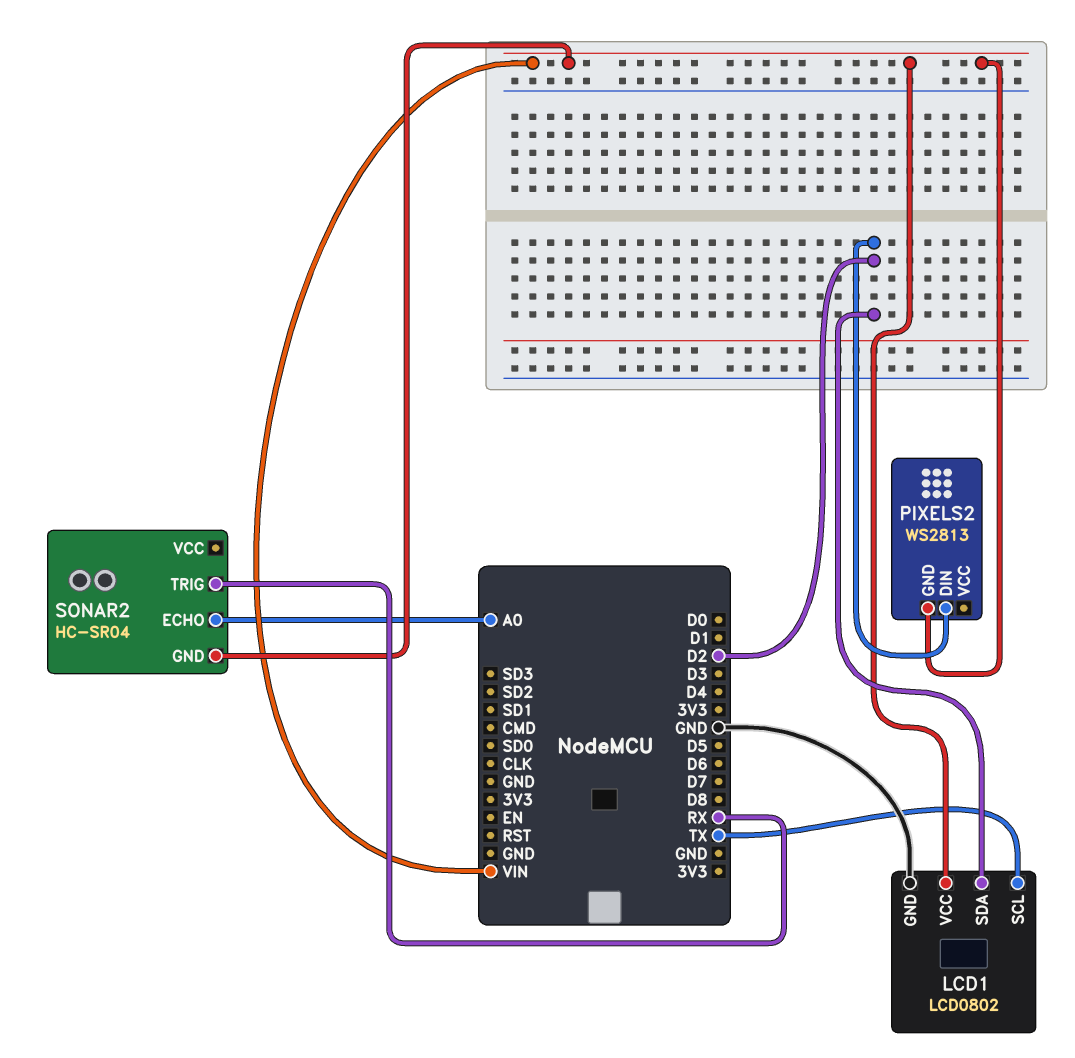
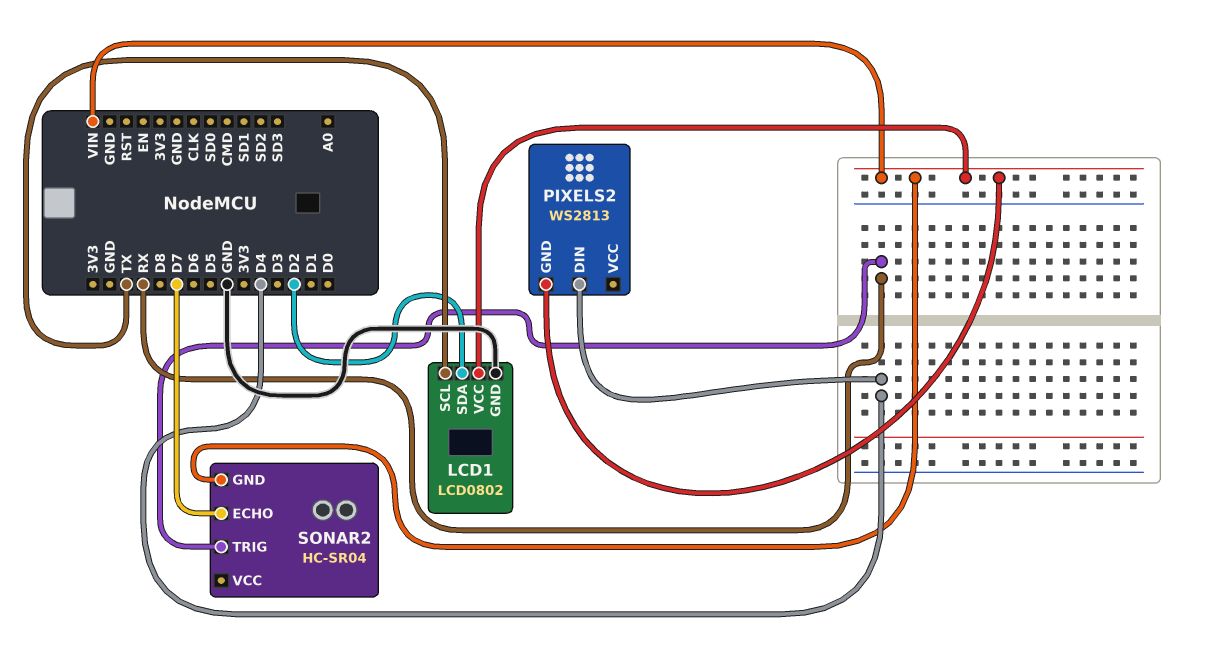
PIXELS2 pin DIN: D2 -> D4
SONAR2 pin ECHO: A0 -> D7

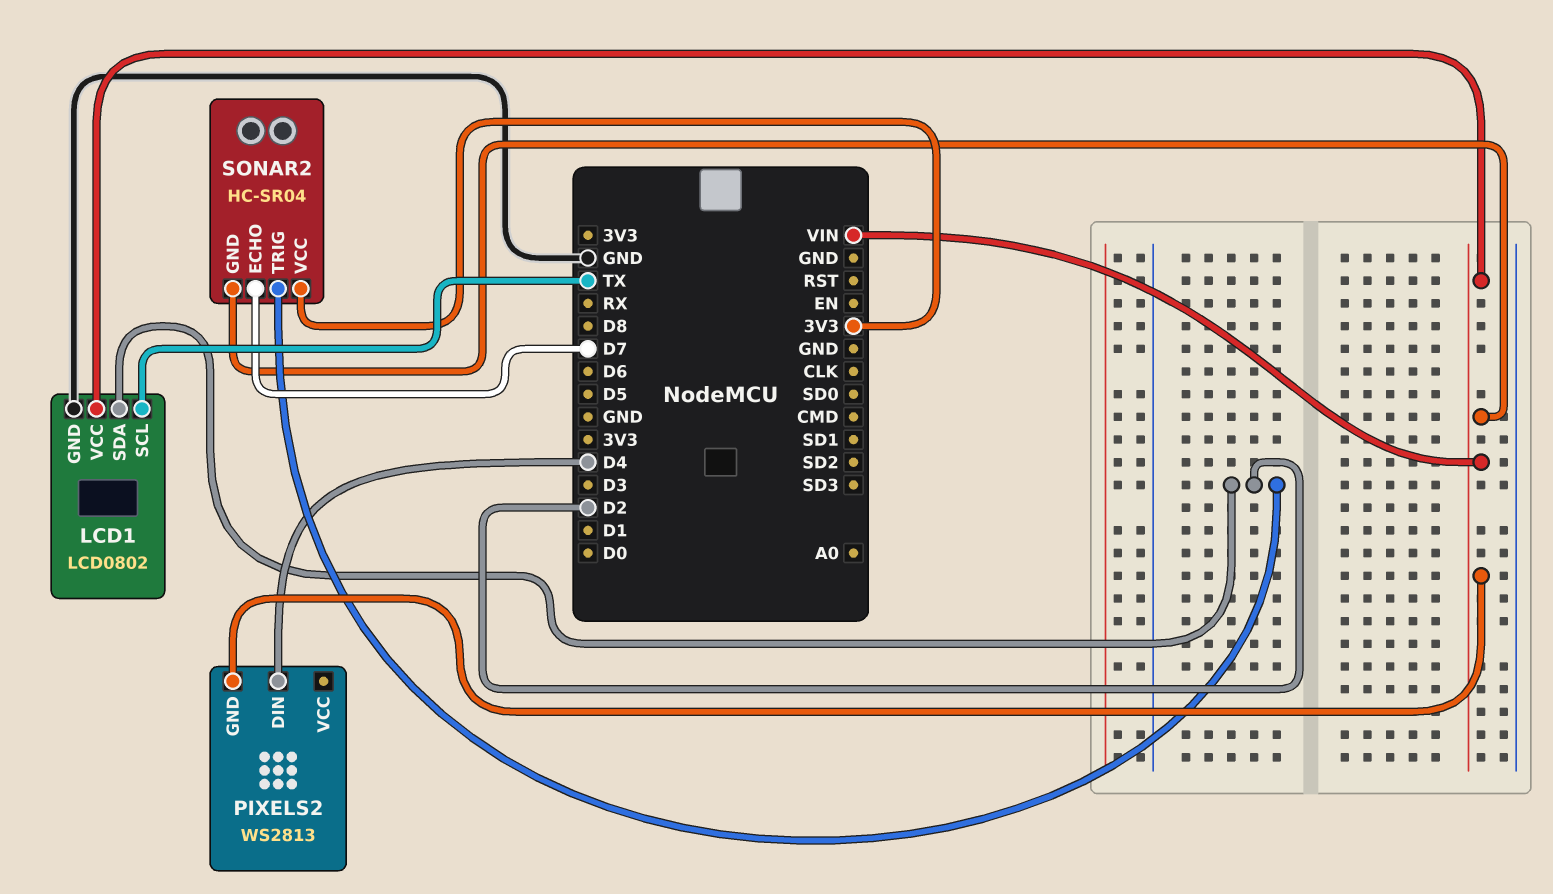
SONAR2 pin TRIG: RX -> D2
SONAR2 pin VCC: none -> 3V3

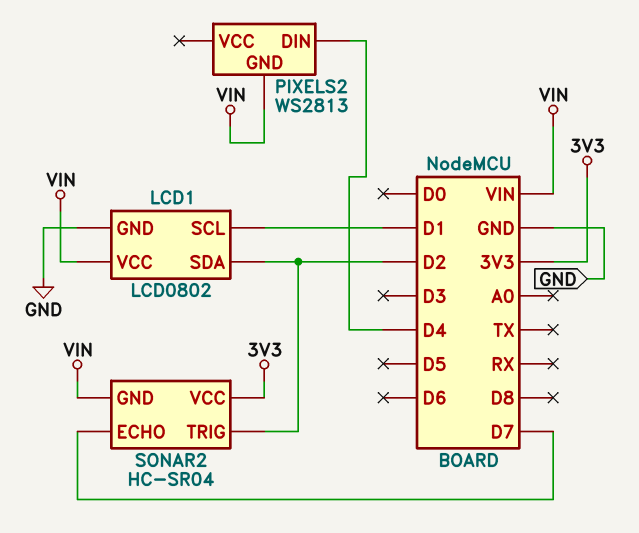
LCD1 pin SCL: TX -> D1

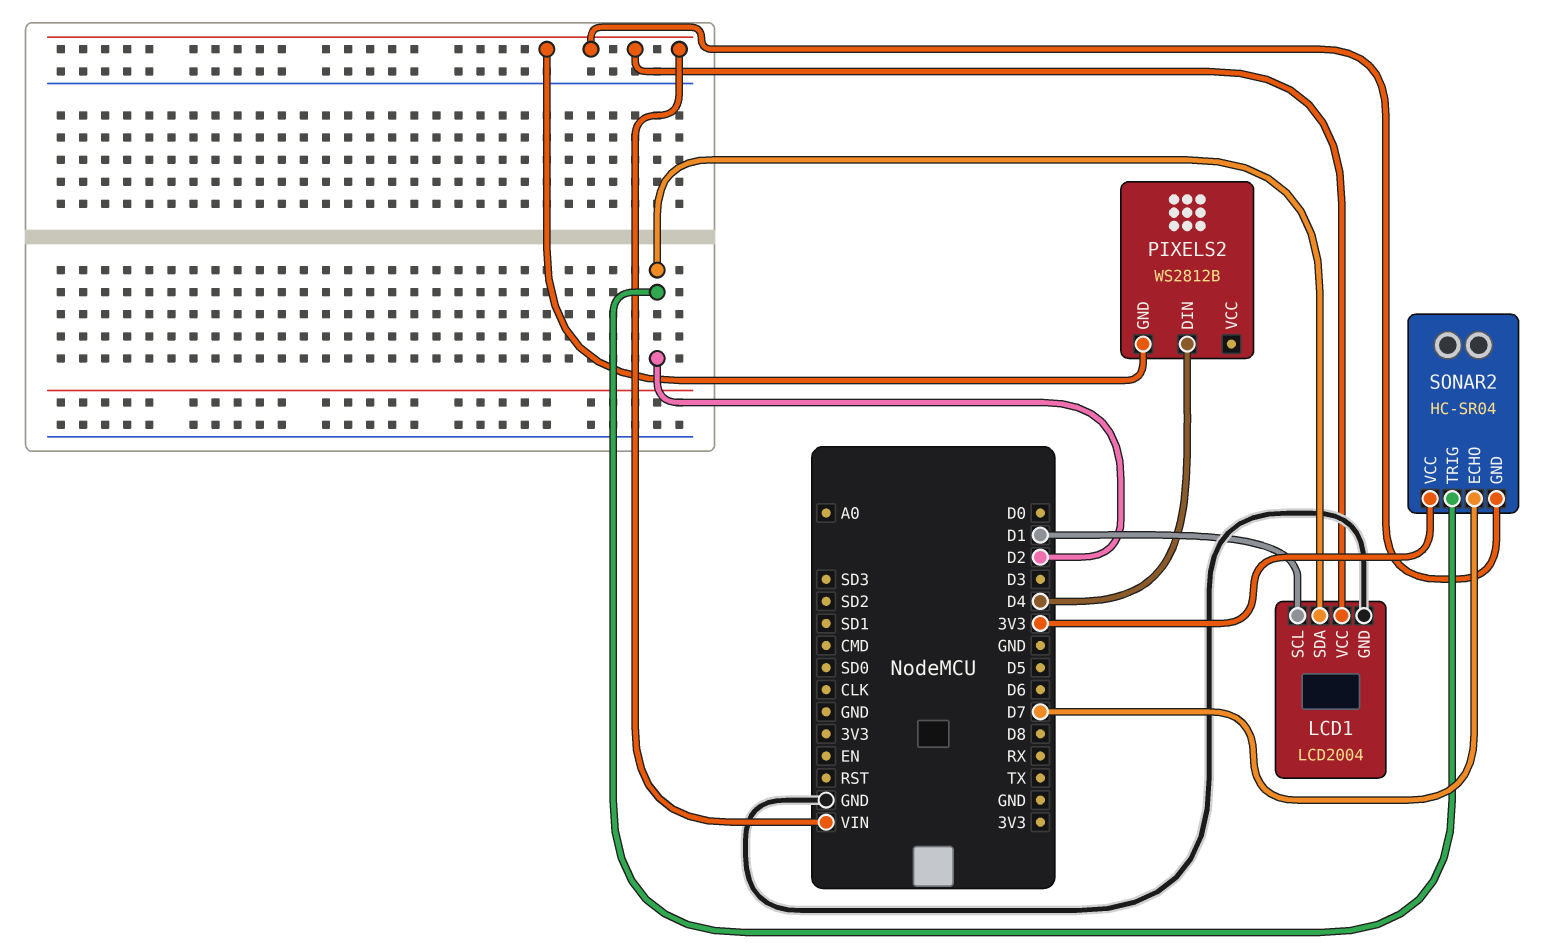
LCD1: LCD0802 -> LCD2004
PIXELS2: WS2813 -> WS2812B

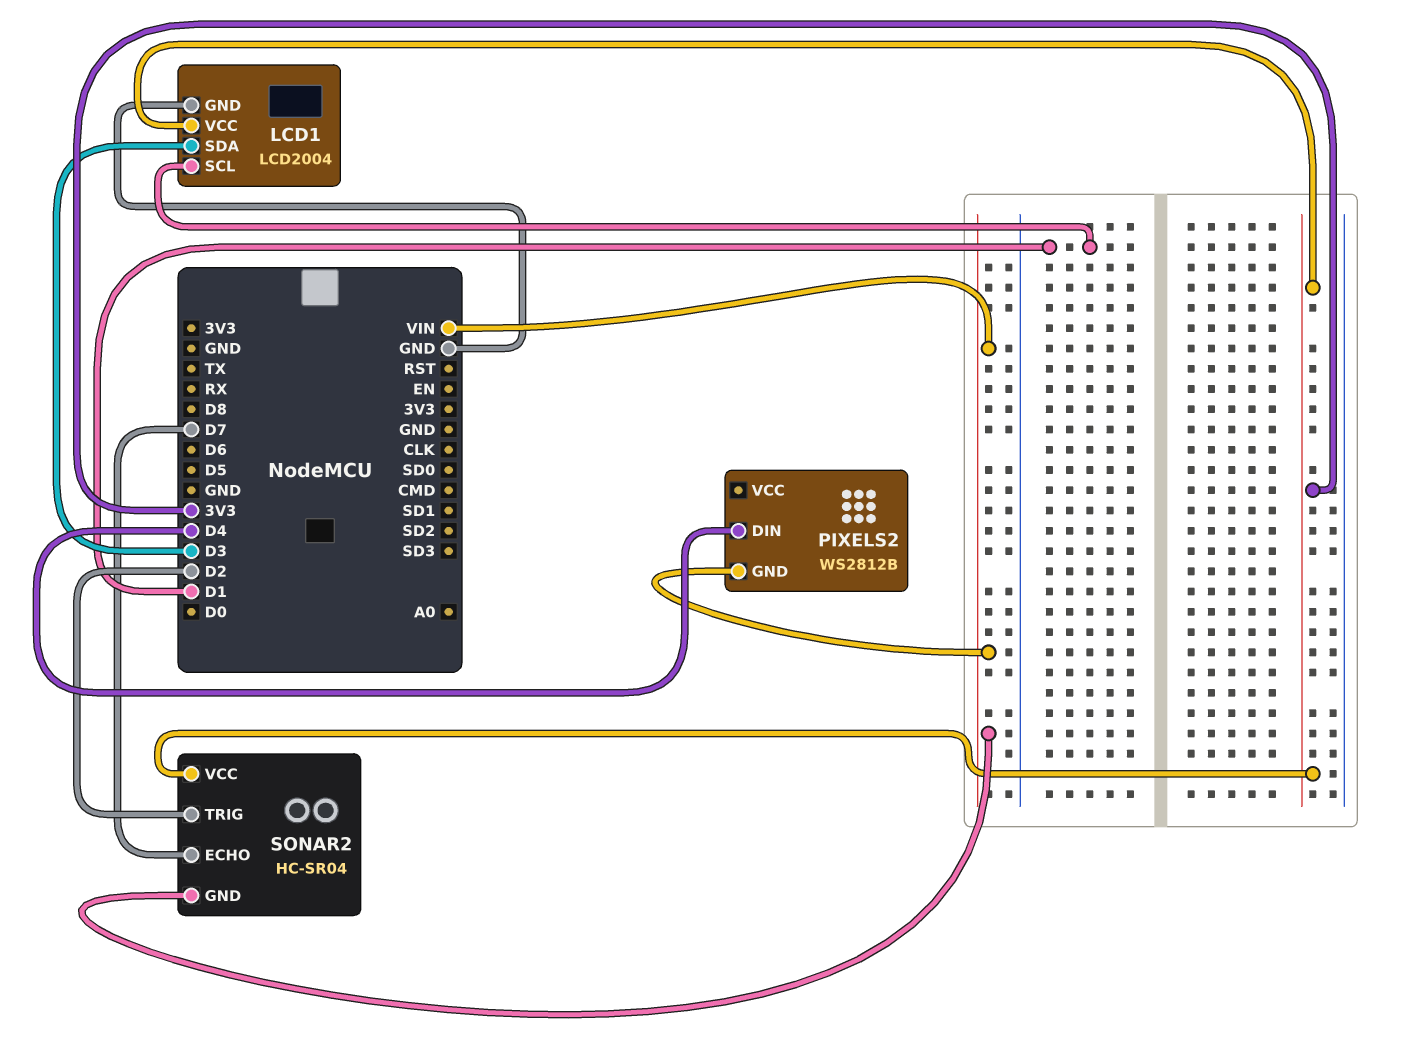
LCD1 pin SDA: D2 -> D3
LCD1 pin VCC: VIN -> 3V3

